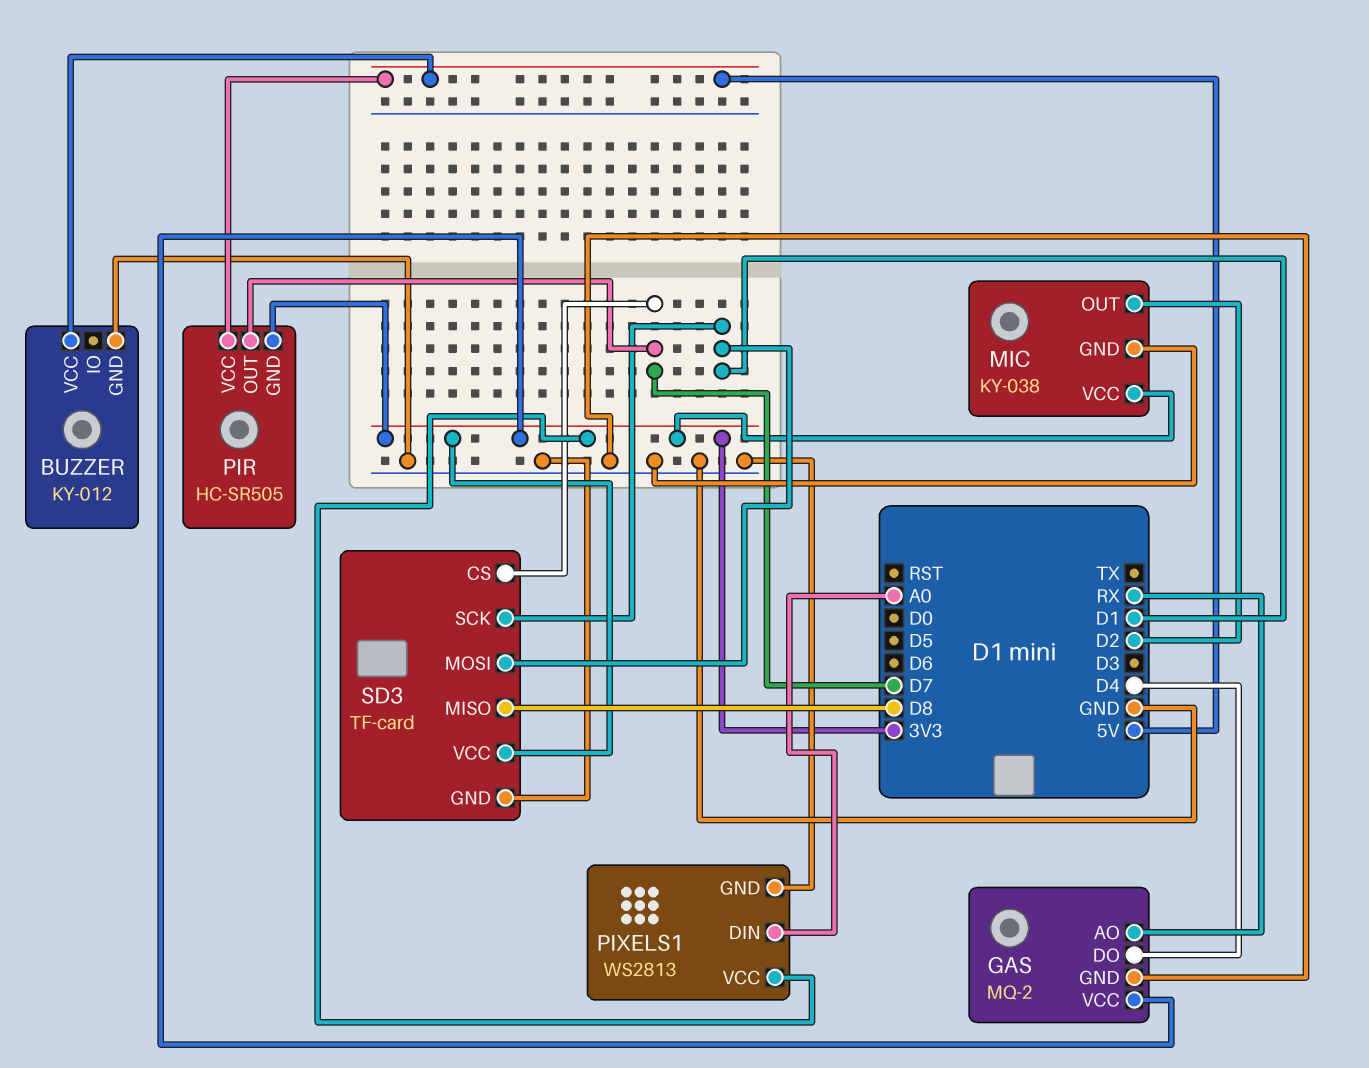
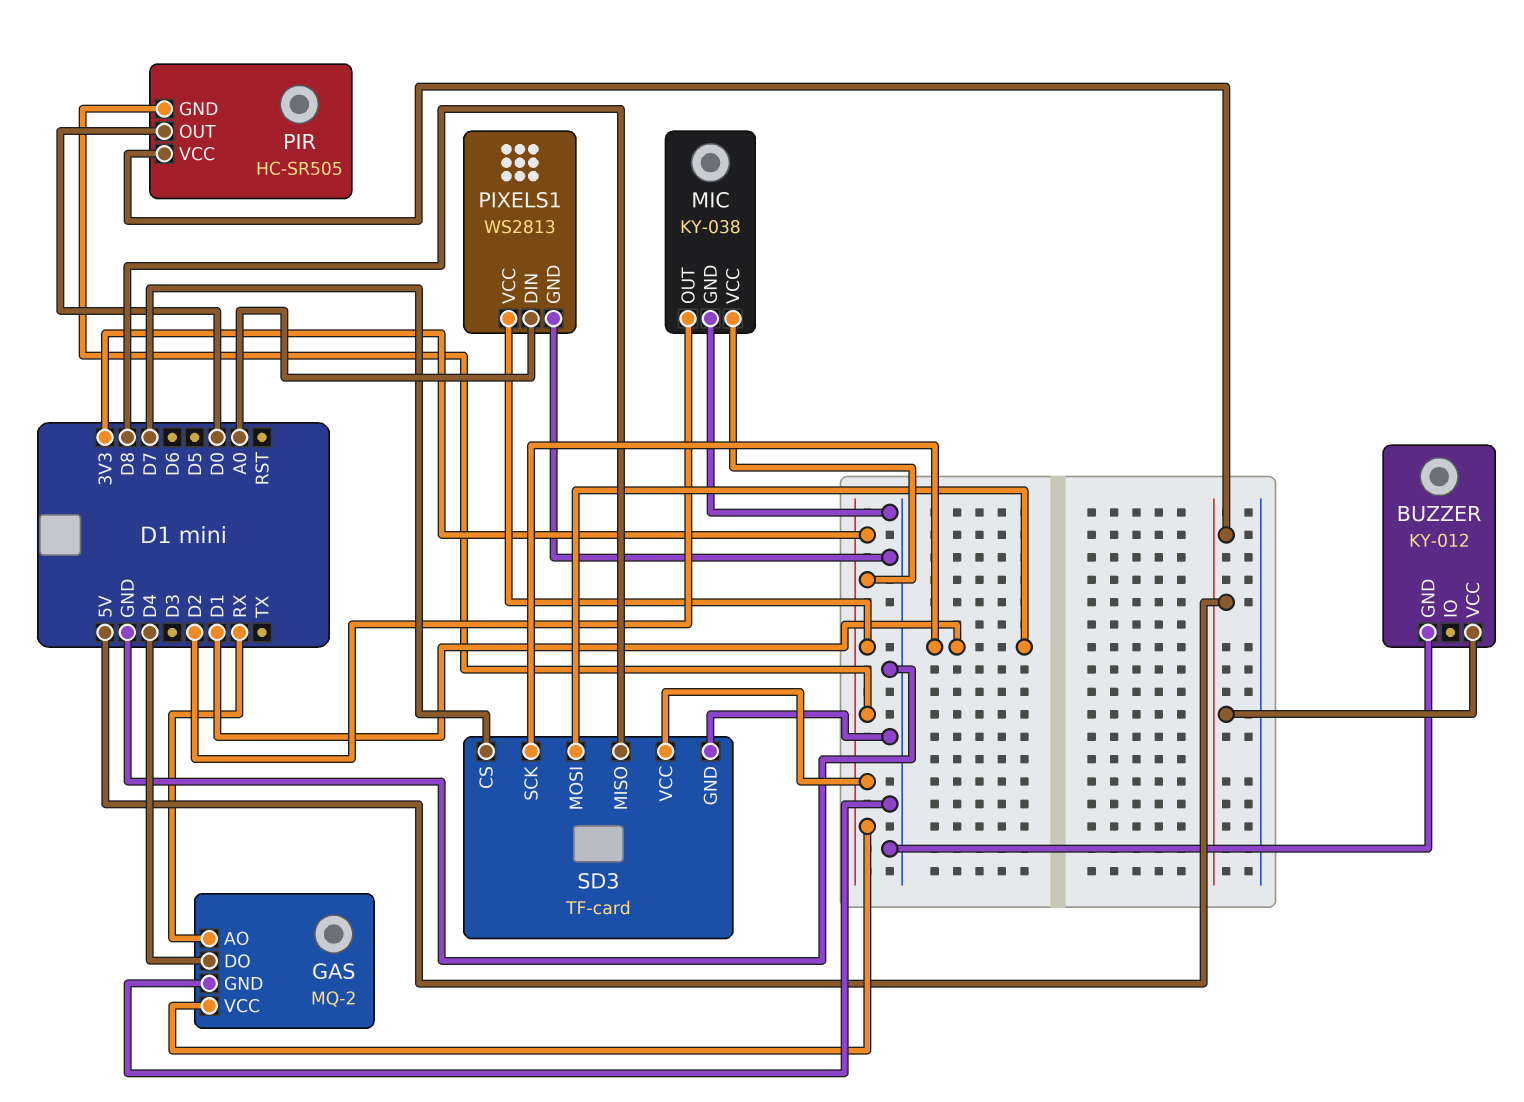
PIR pin OUT: D7 -> D0

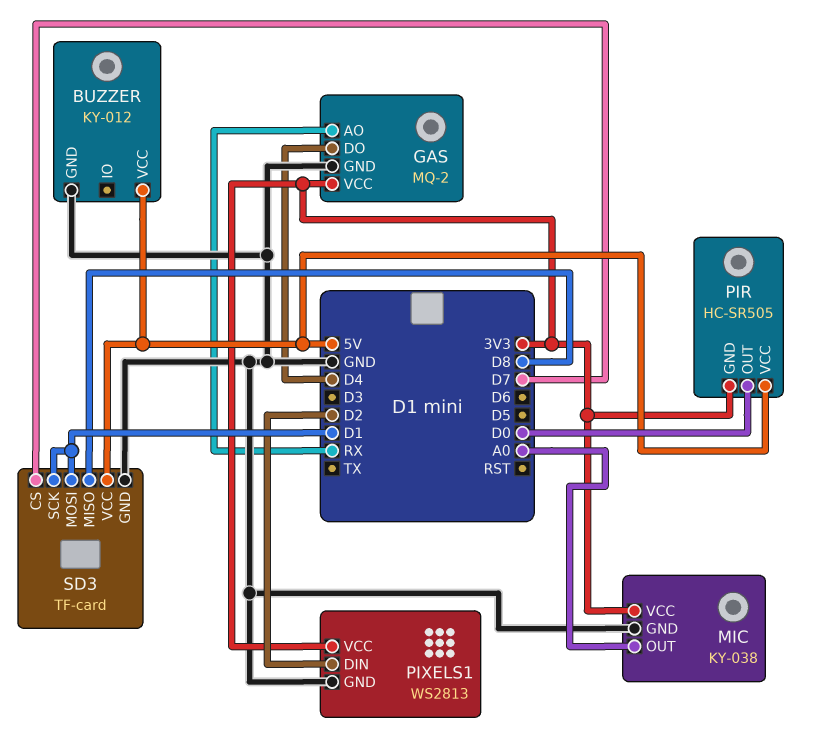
MIC pin OUT: D2 -> A0
PIXELS1 pin DIN: A0 -> D2
SD3 pin VCC: 3V3 -> 5V

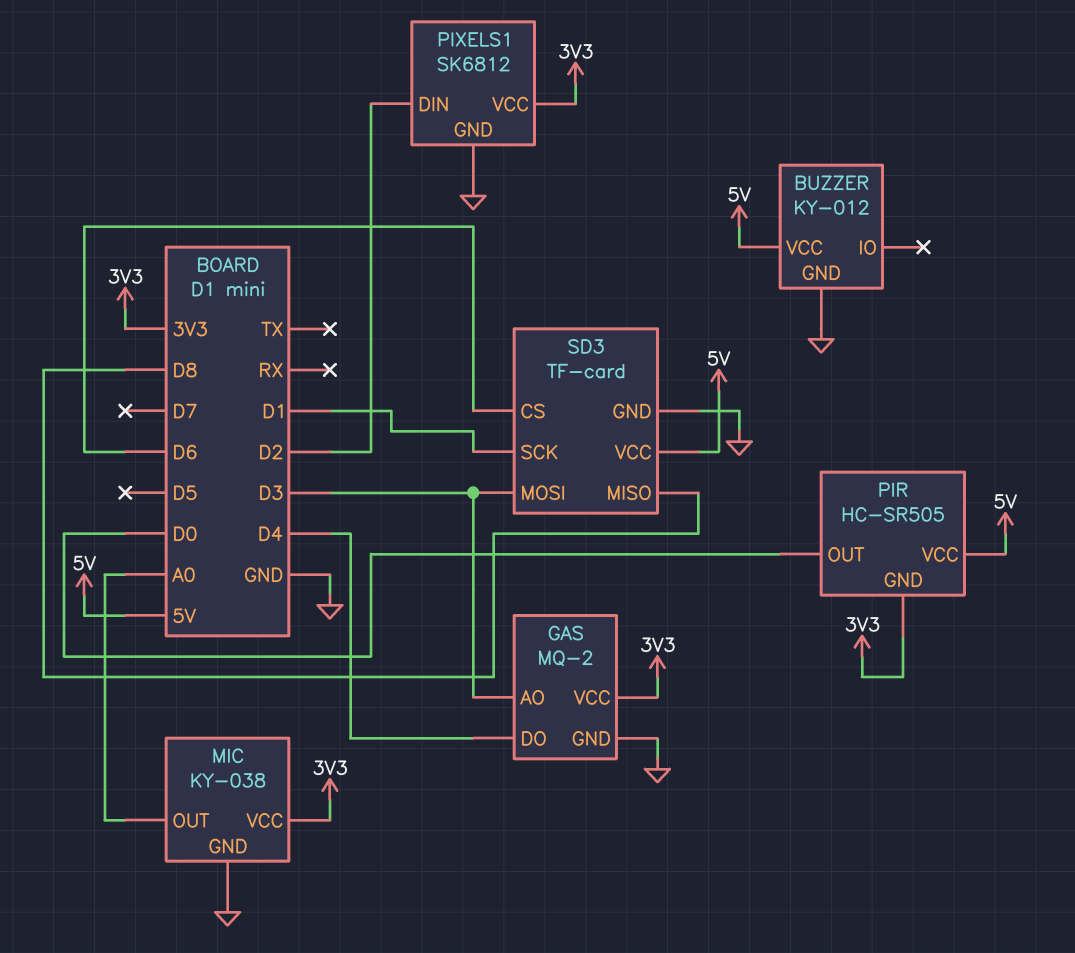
GAS pin AO: RX -> D3
PIXELS1: WS2813 -> SK6812
SD3 pin CS: D7 -> D6
SD3 pin MOSI: D1 -> D3

